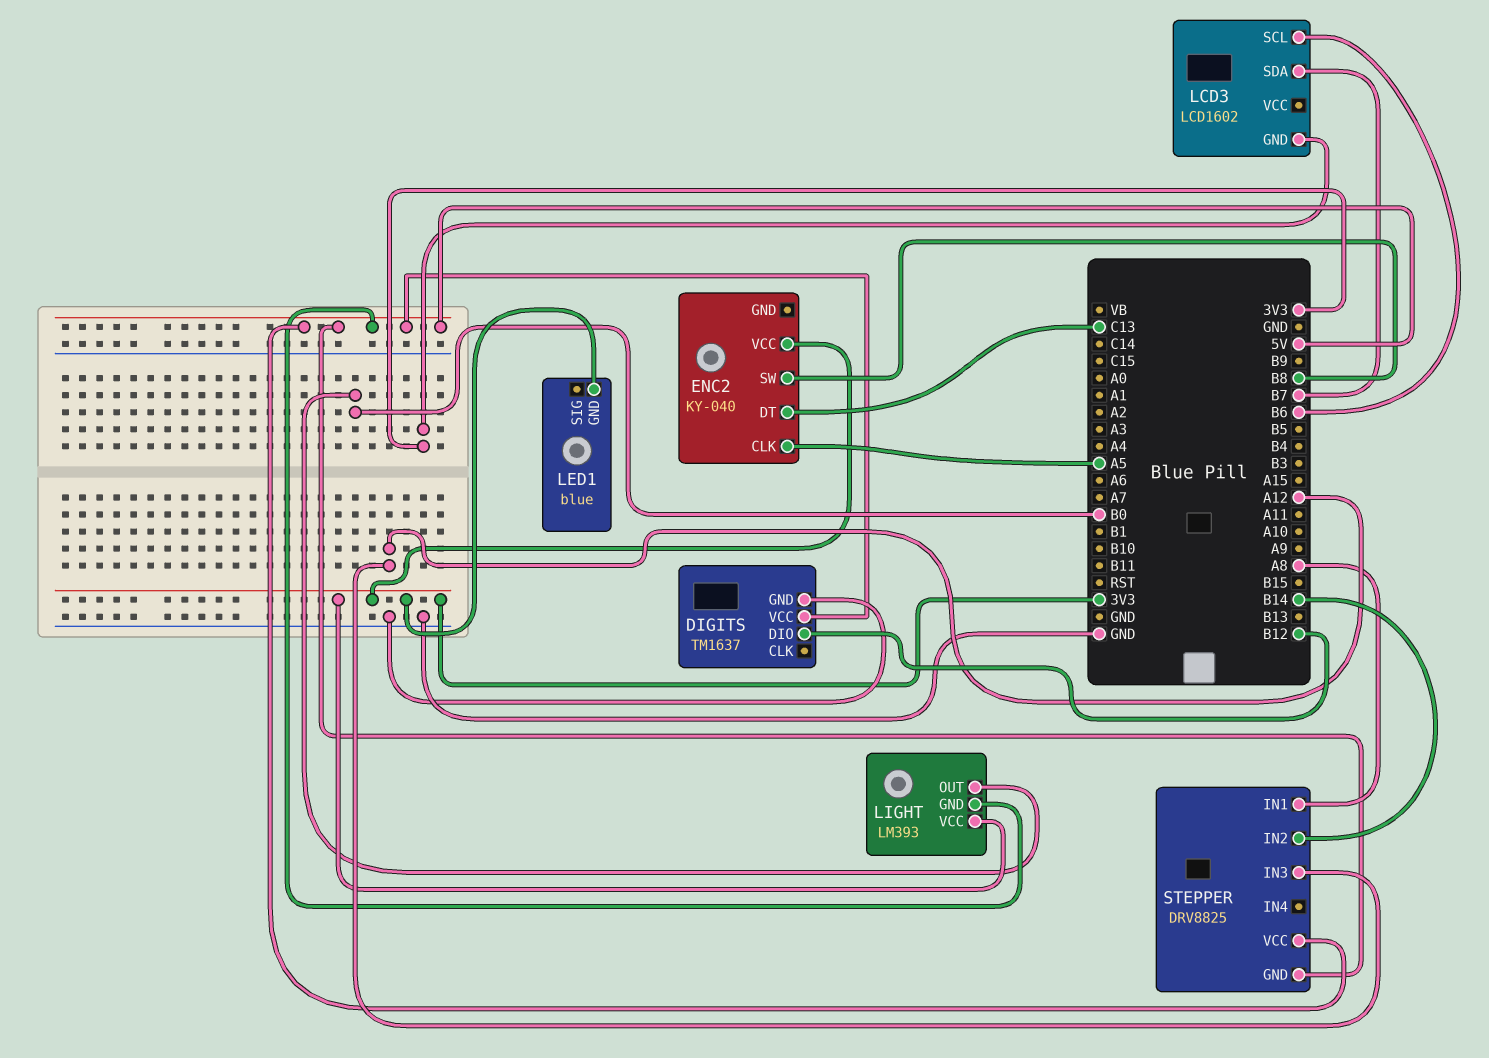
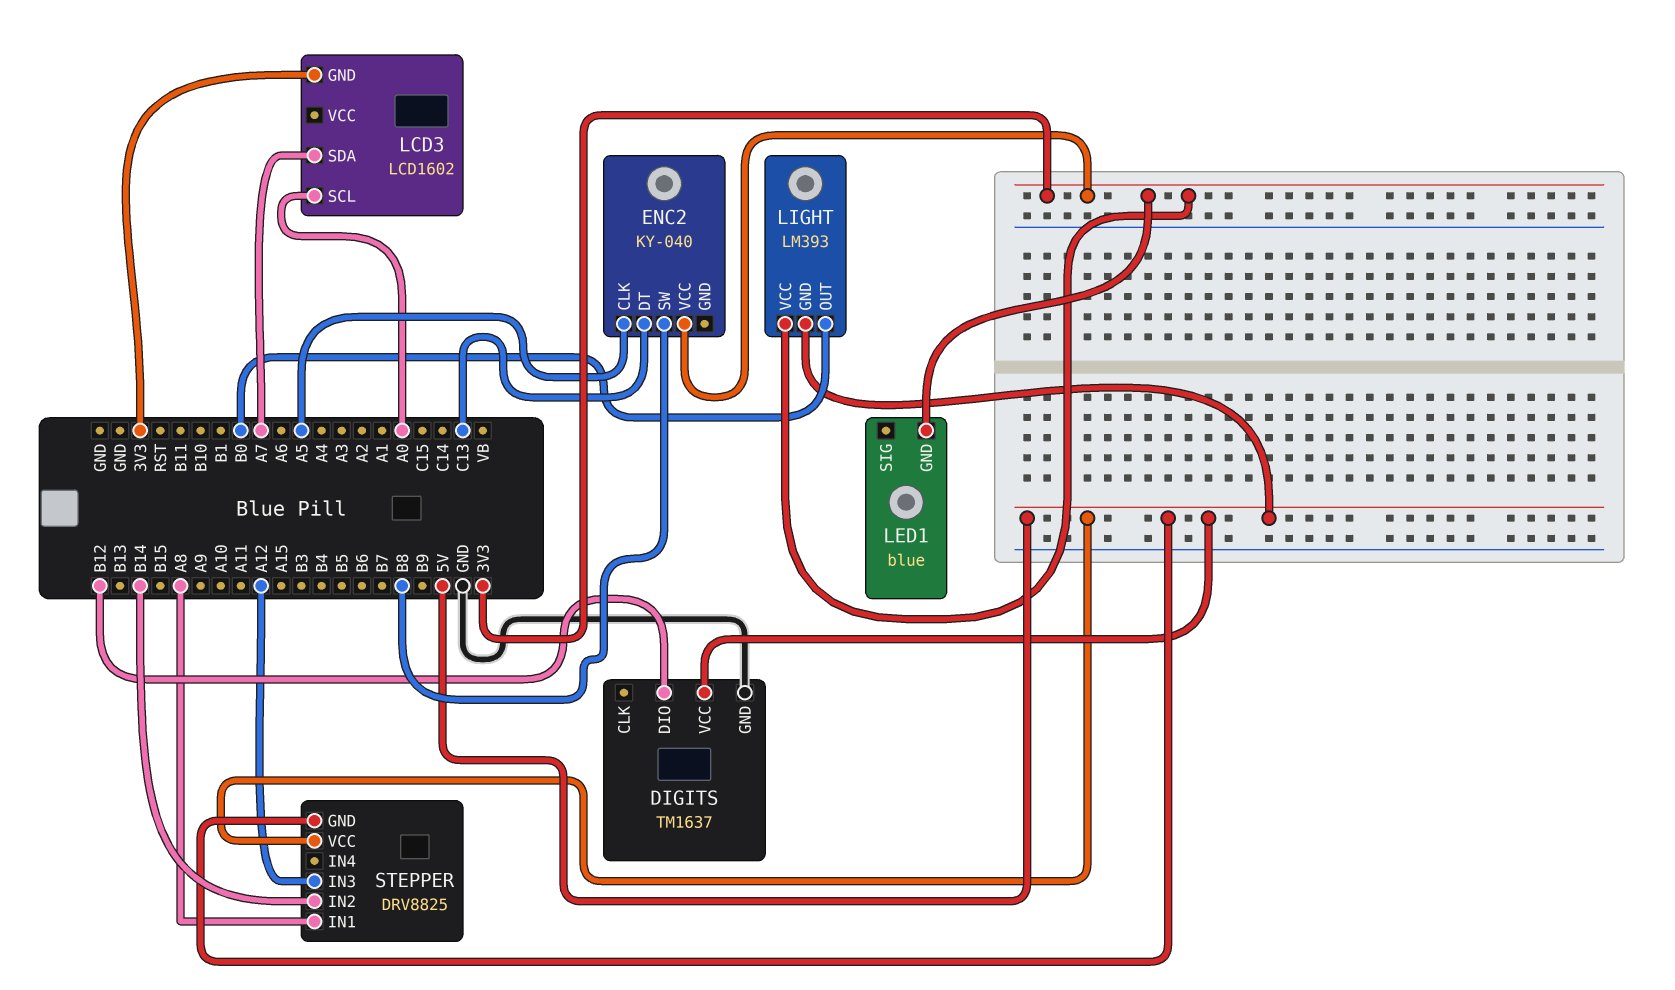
LCD3 pin SCL: B6 -> A0
LCD3 pin SDA: B7 -> A7

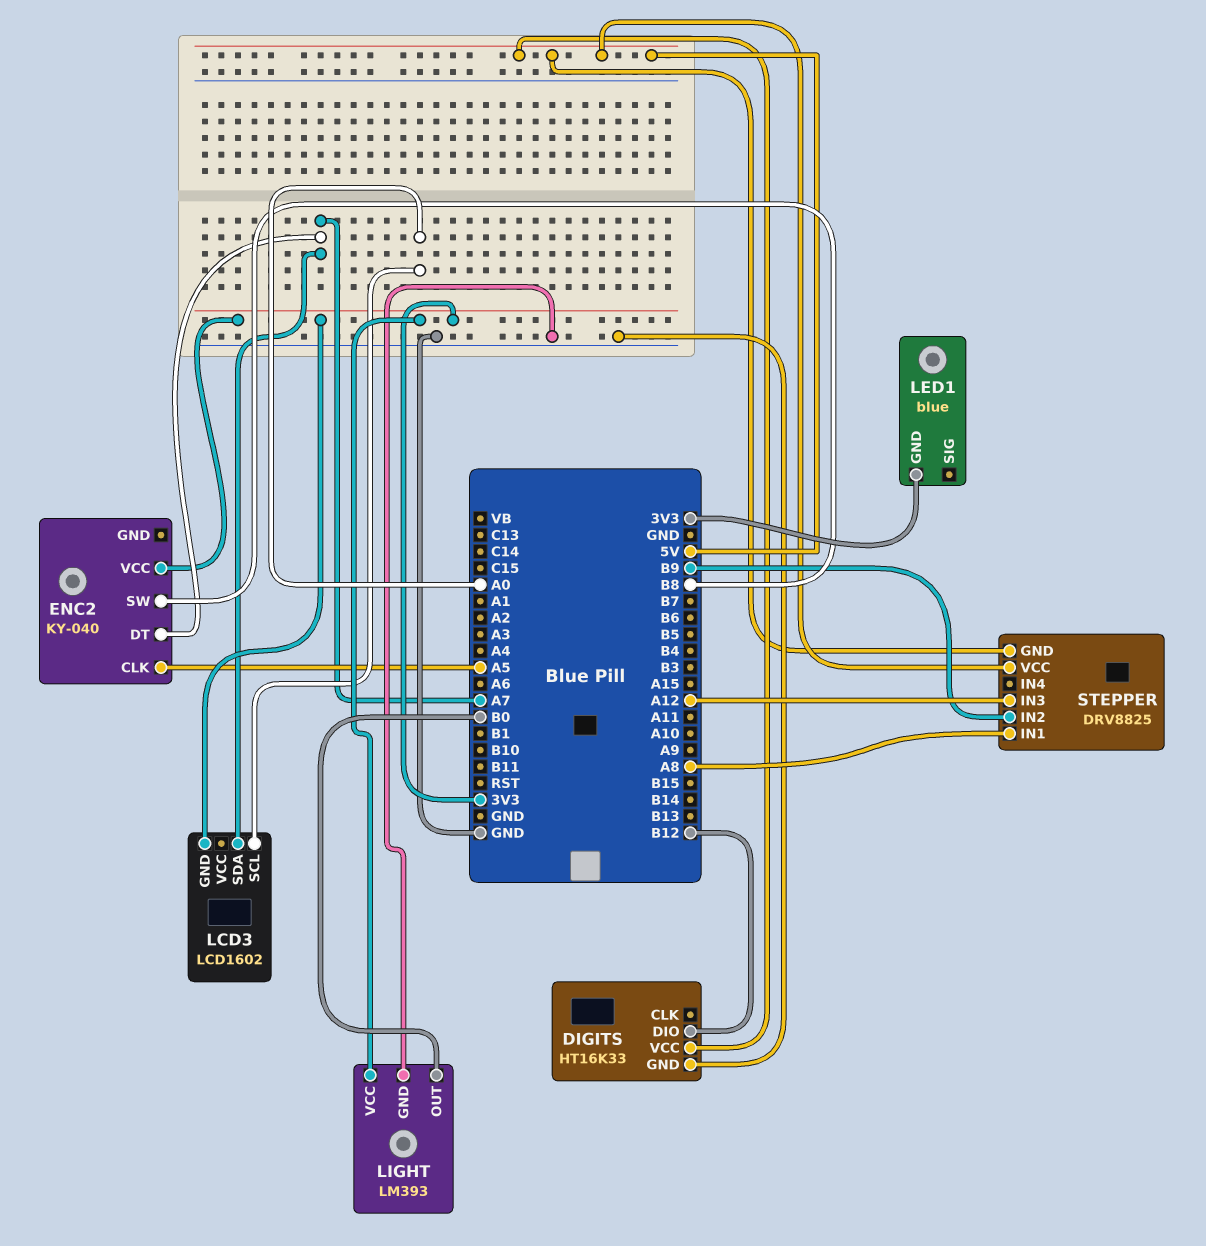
DIGITS: TM1637 -> HT16K33
ENC2 pin DT: C13 -> A7
LIGHT pin GND: 5V -> GND
STEPPER pin IN2: B14 -> B9

